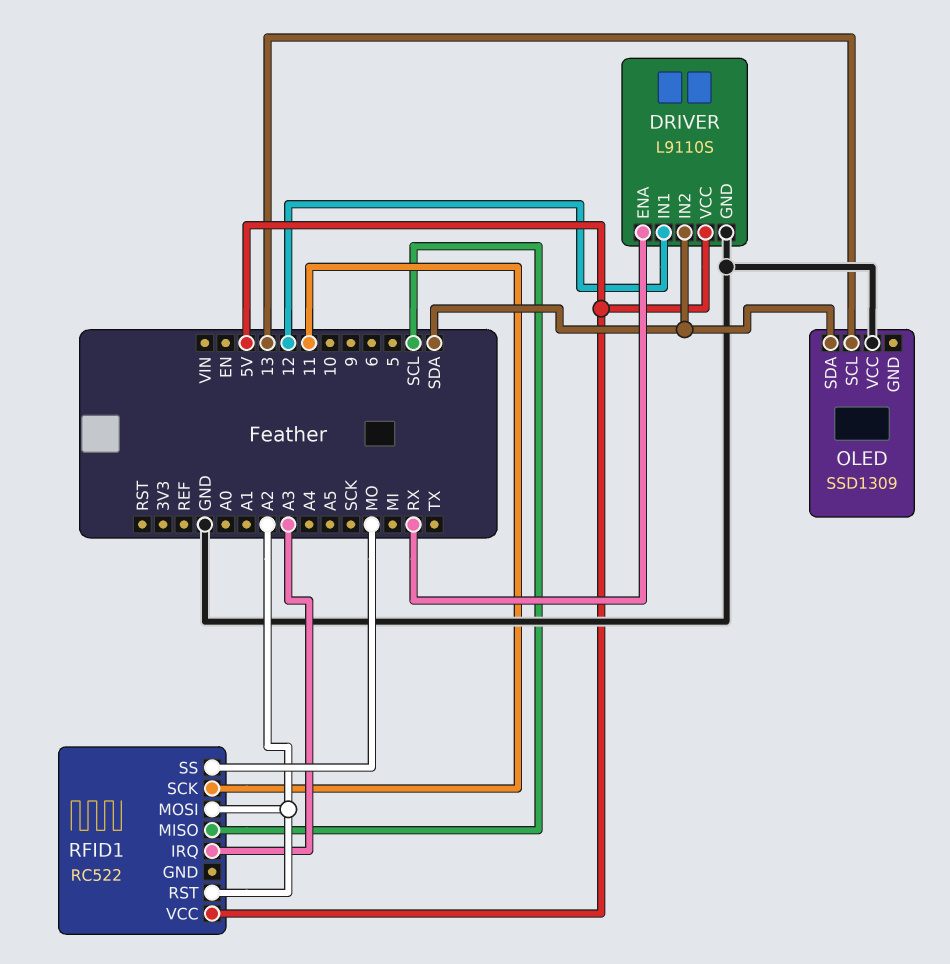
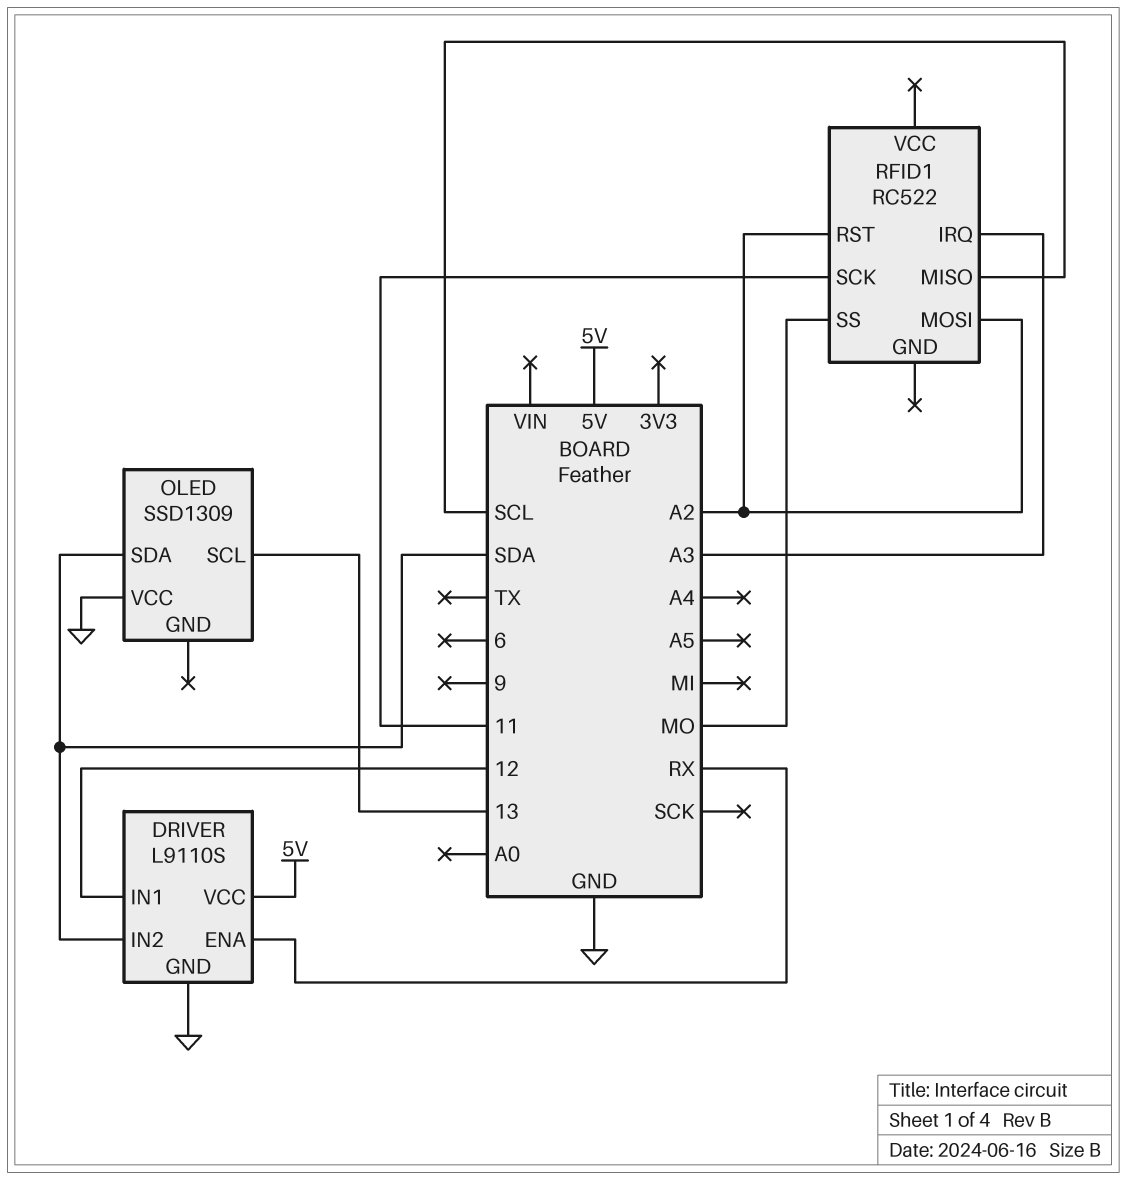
RFID1 pin VCC: 5V -> none

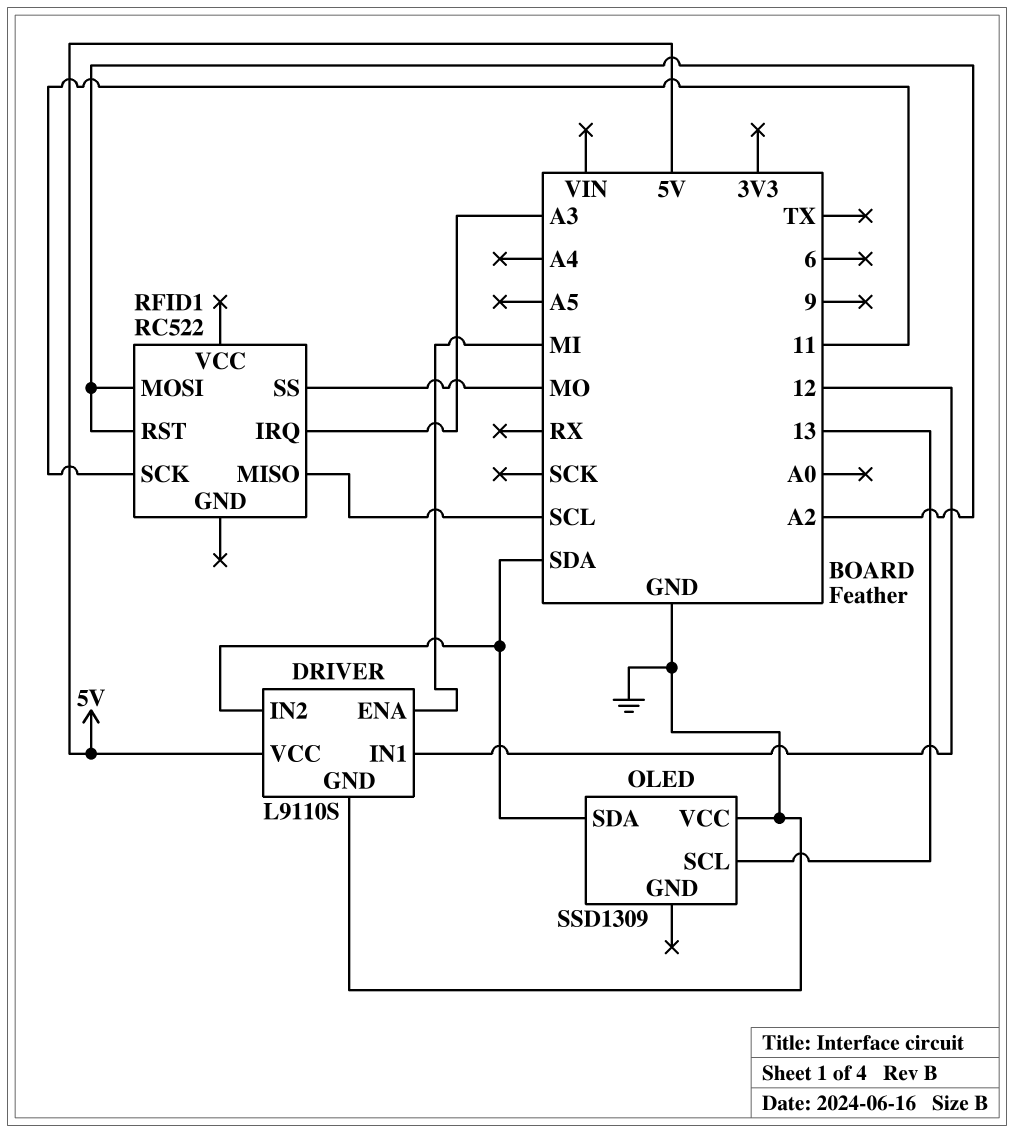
DRIVER pin ENA: RX -> MI

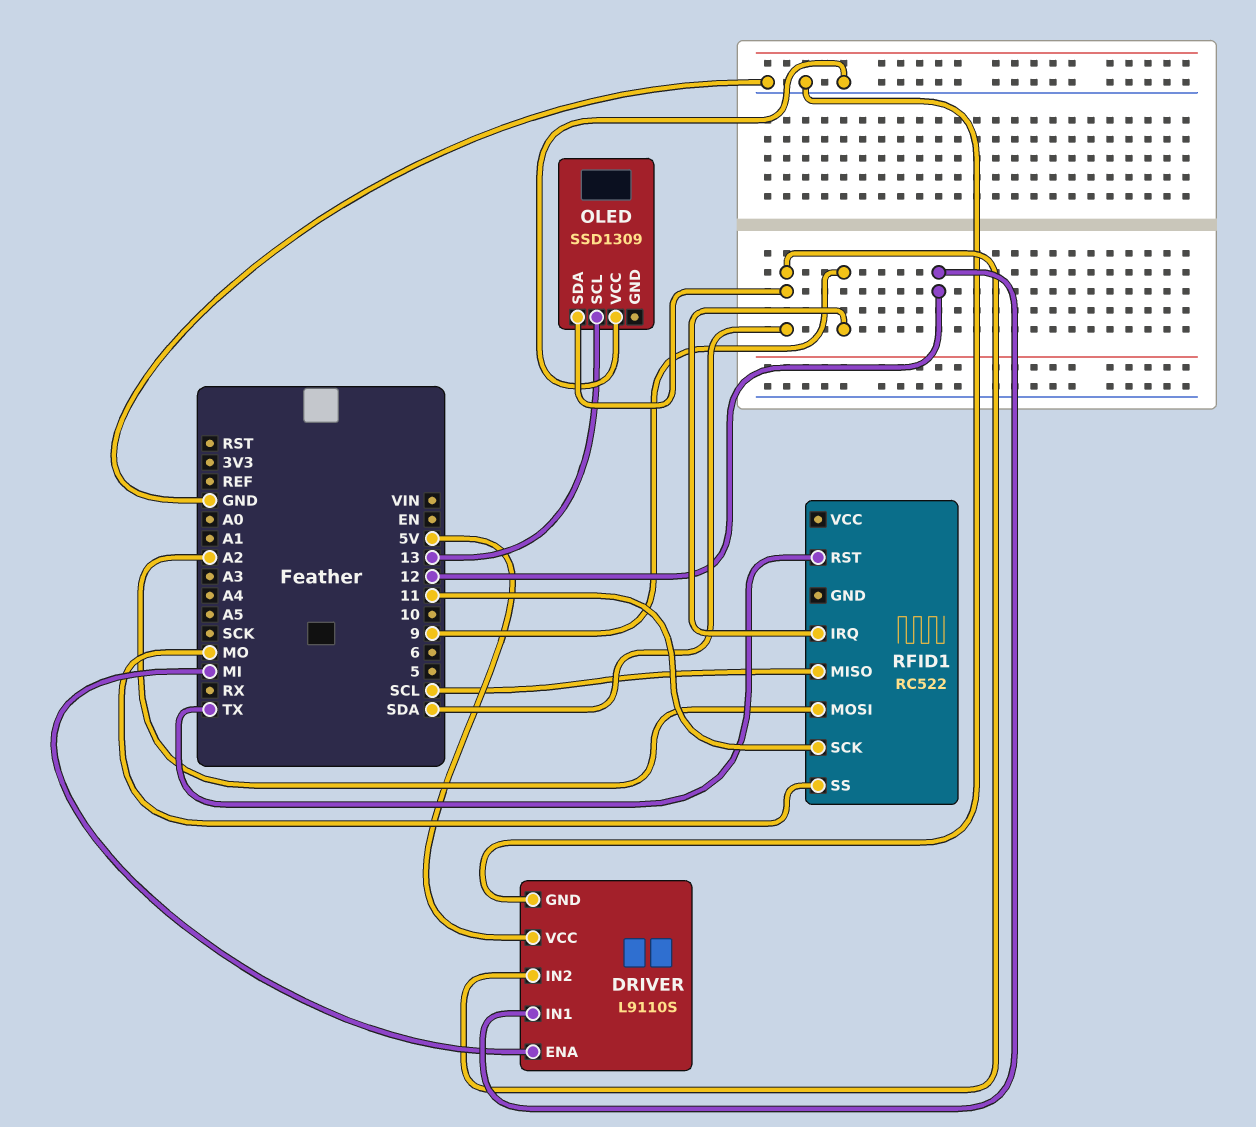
RFID1 pin IRQ: A3 -> 9
RFID1 pin RST: A2 -> TX

